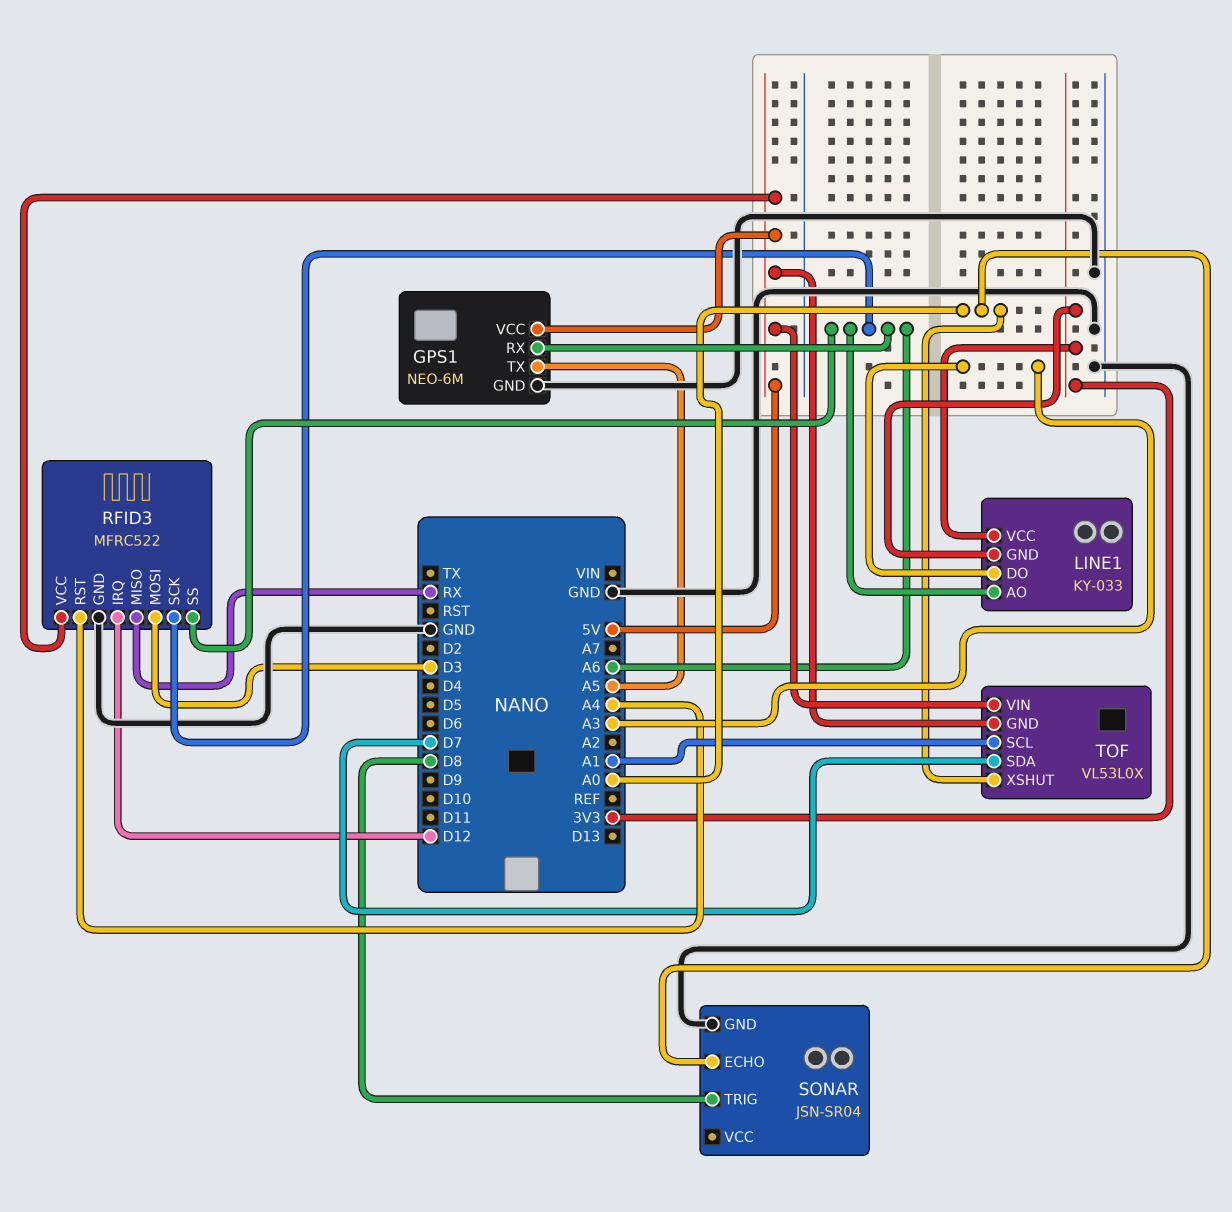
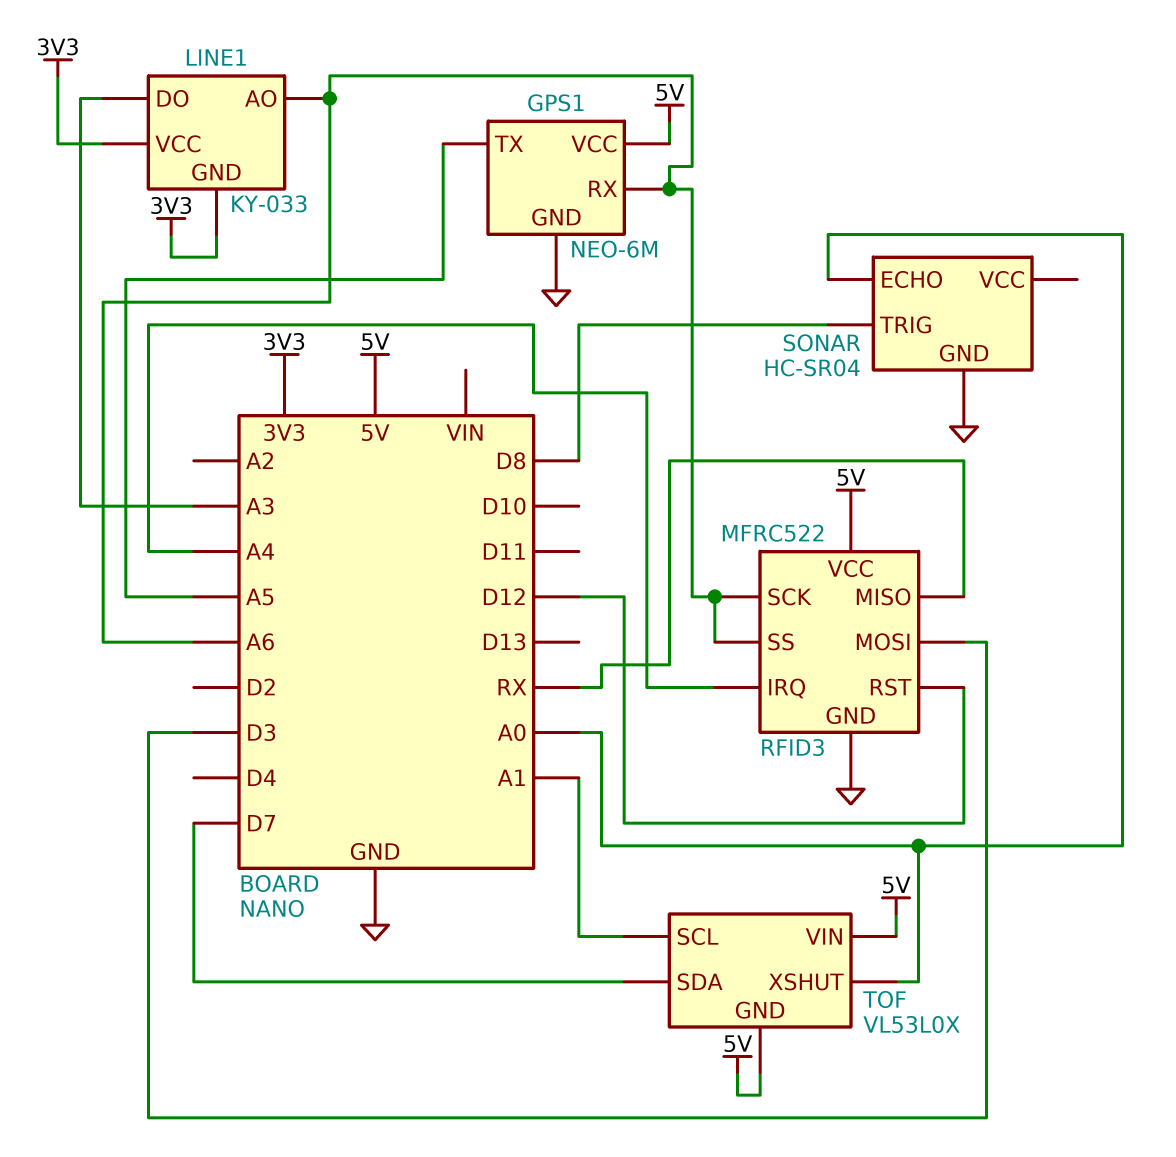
RFID3 pin IRQ: D12 -> A4
RFID3 pin RST: A4 -> D12
SONAR: JSN-SR04 -> HC-SR04

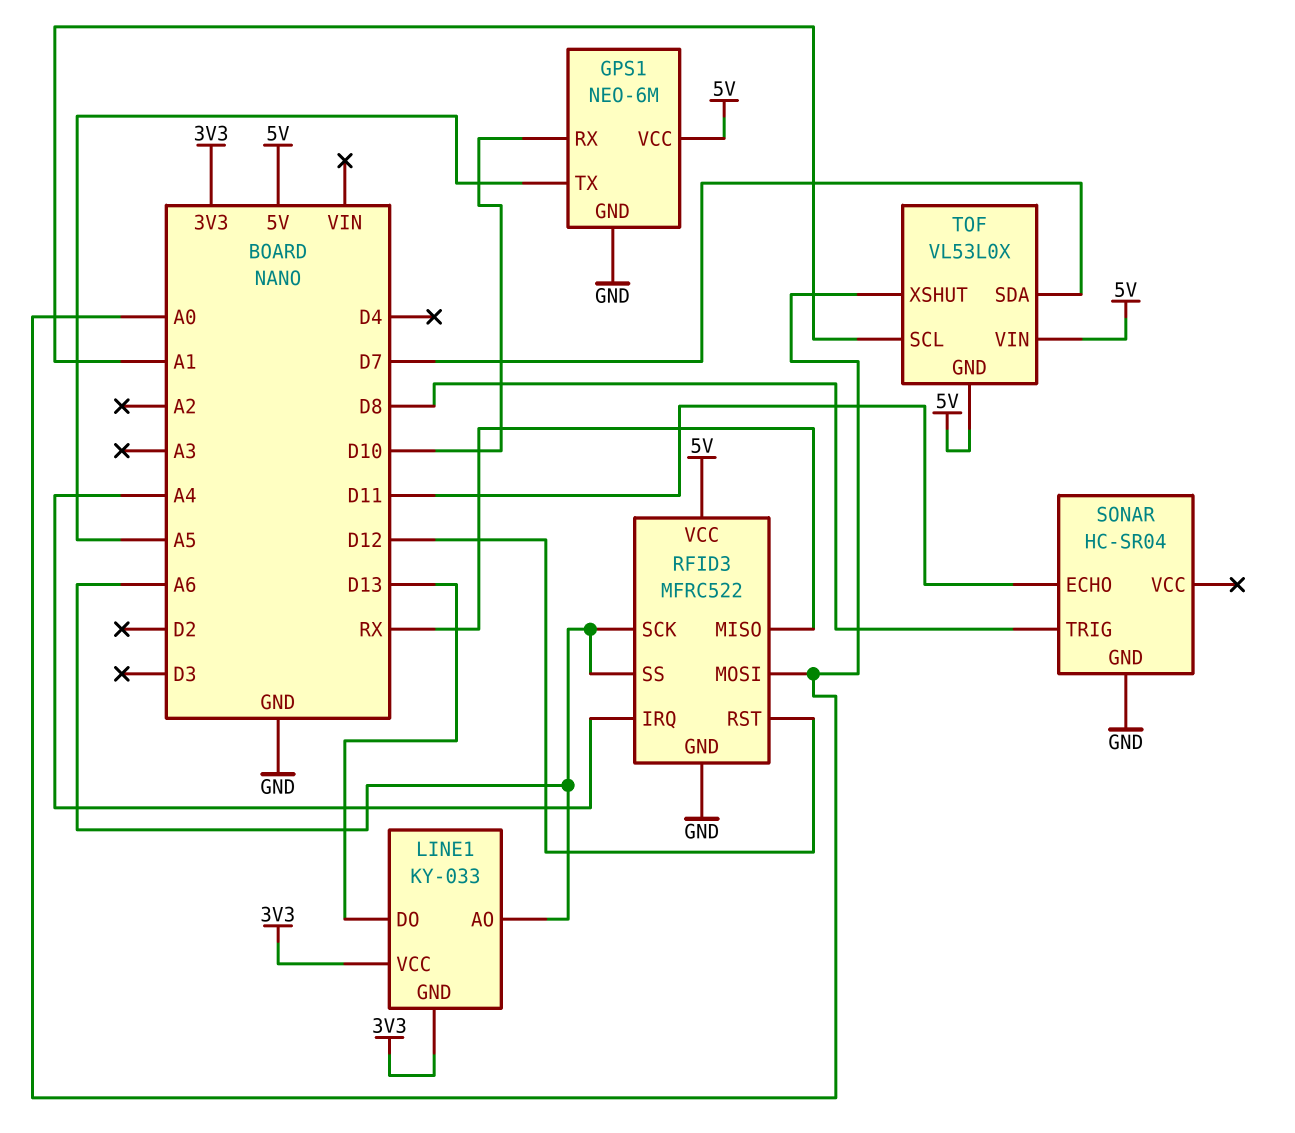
GPS1 pin RX: A6 -> D10
LINE1 pin DO: A3 -> D13
RFID3 pin MOSI: D3 -> A0
SONAR pin ECHO: A0 -> D11

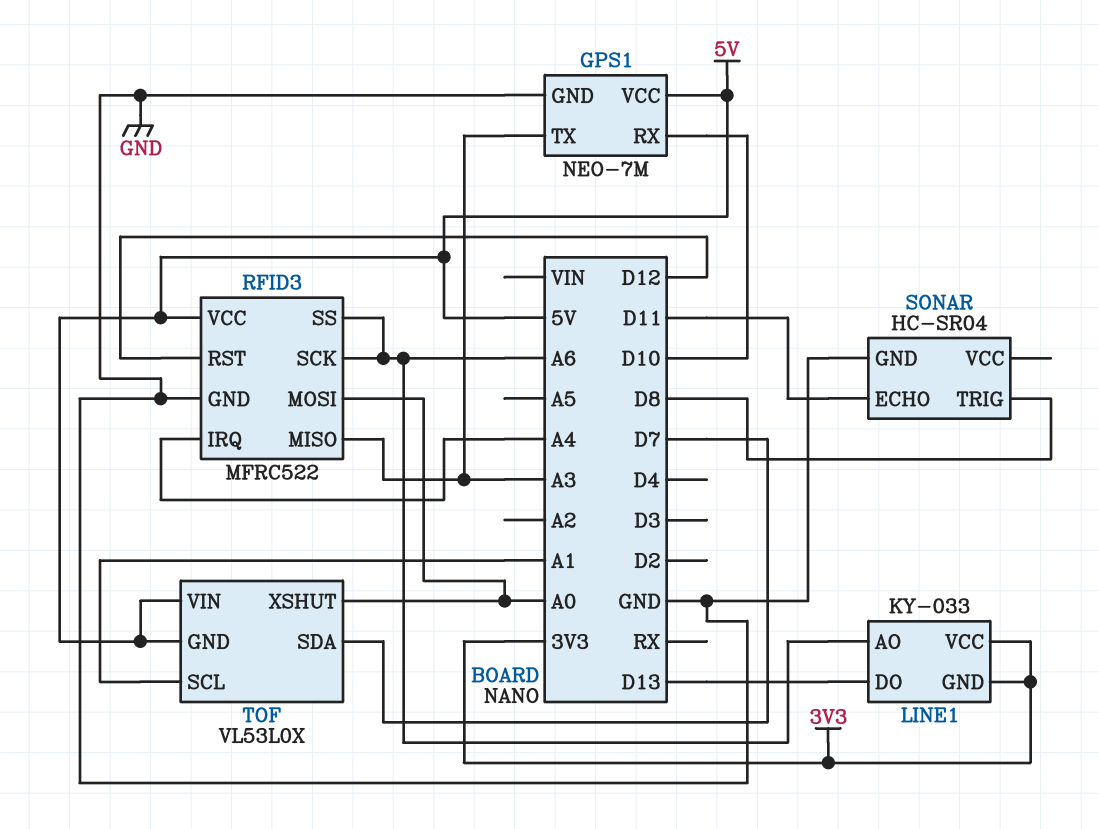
GPS1: NEO-6M -> NEO-7M
GPS1 pin TX: A5 -> A3
RFID3 pin MISO: RX -> A3

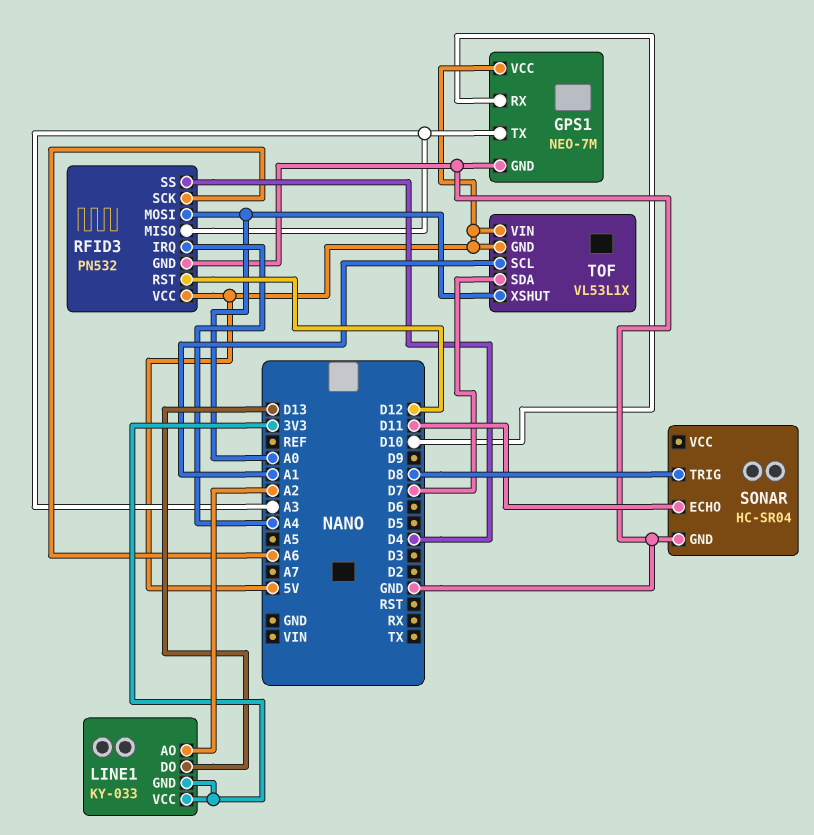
LINE1 pin AO: A6 -> A2
RFID3: MFRC522 -> PN532
RFID3 pin SS: A6 -> D4
TOF: VL53L0X -> VL53L1X

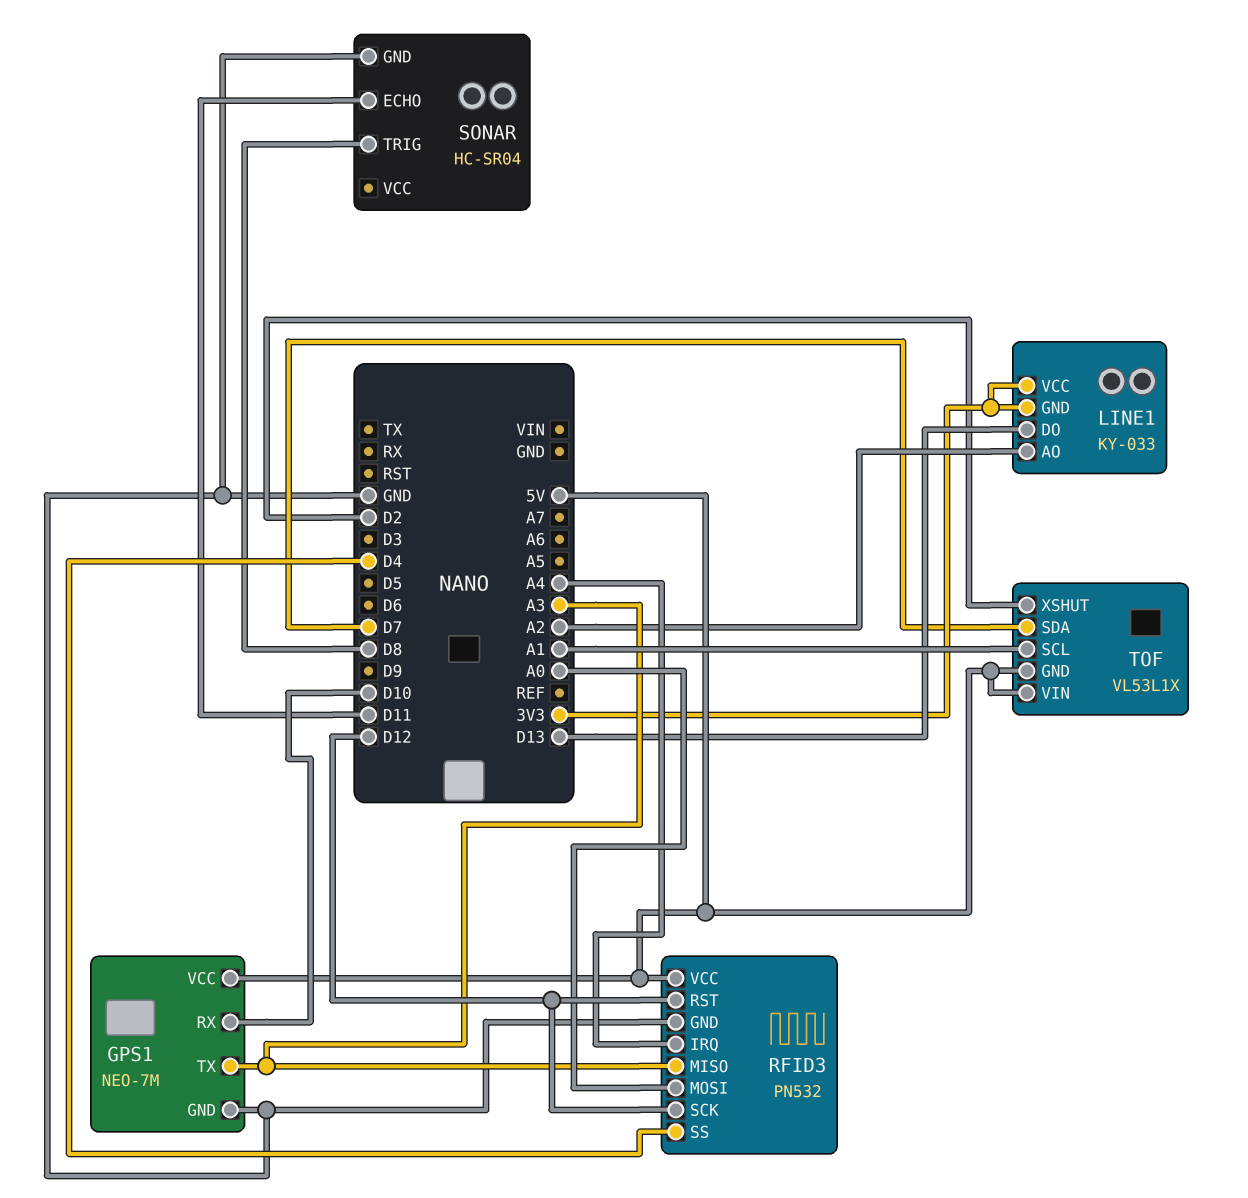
RFID3 pin SCK: A6 -> D12
TOF pin XSHUT: A0 -> D2

